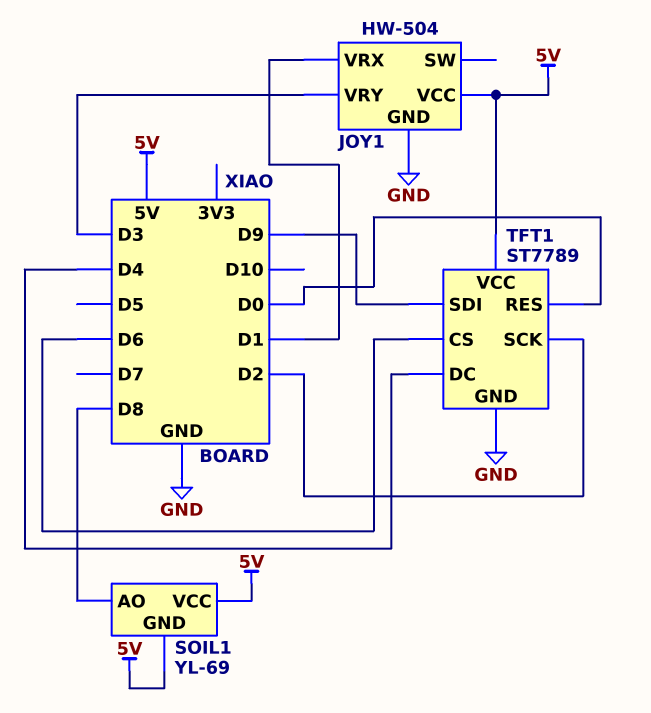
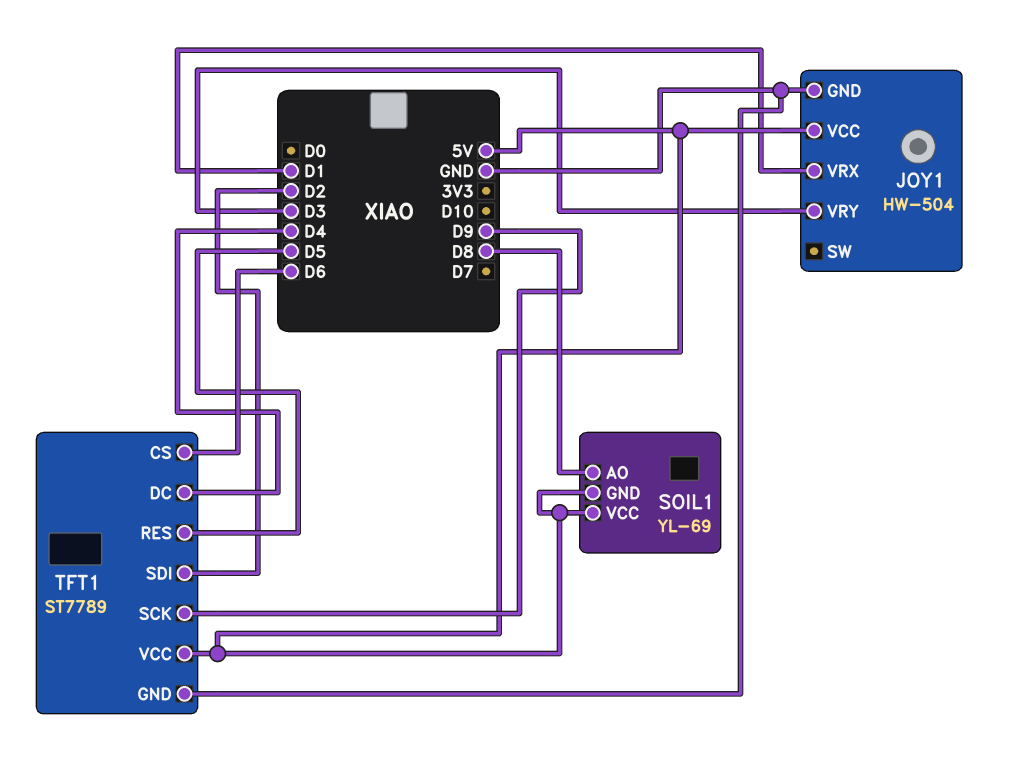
TFT1 pin RES: D0 -> D5
TFT1 pin SCK: D2 -> D9
TFT1 pin SDI: D9 -> D2

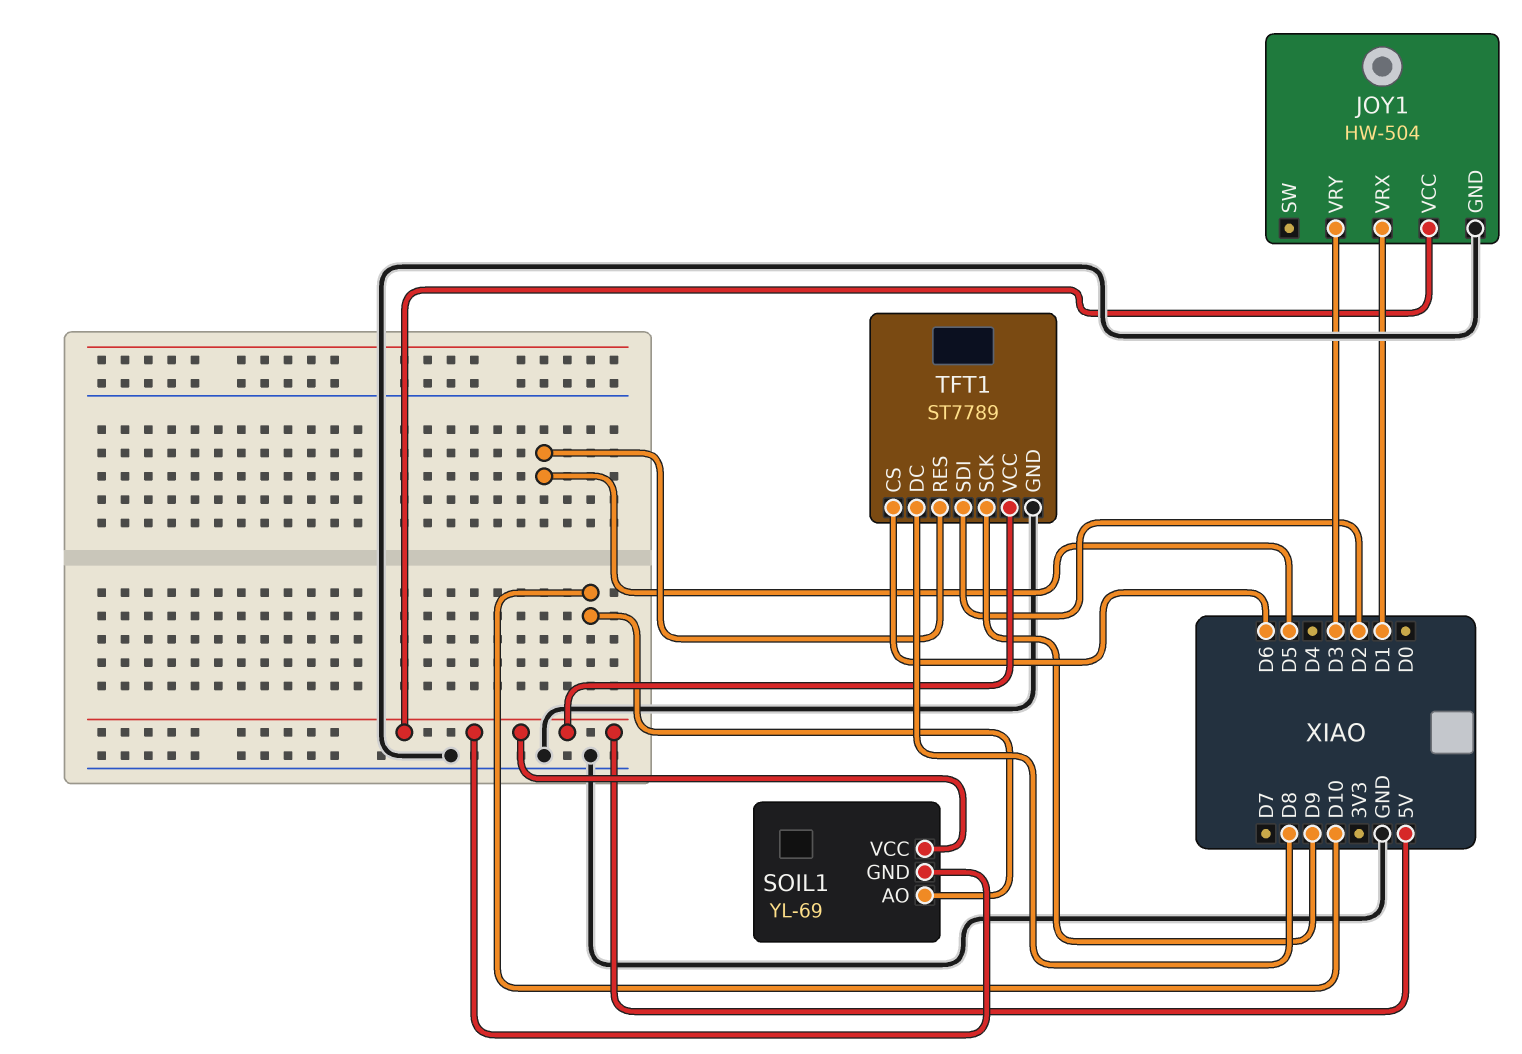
SOIL1 pin AO: D8 -> D10
TFT1 pin DC: D4 -> D8

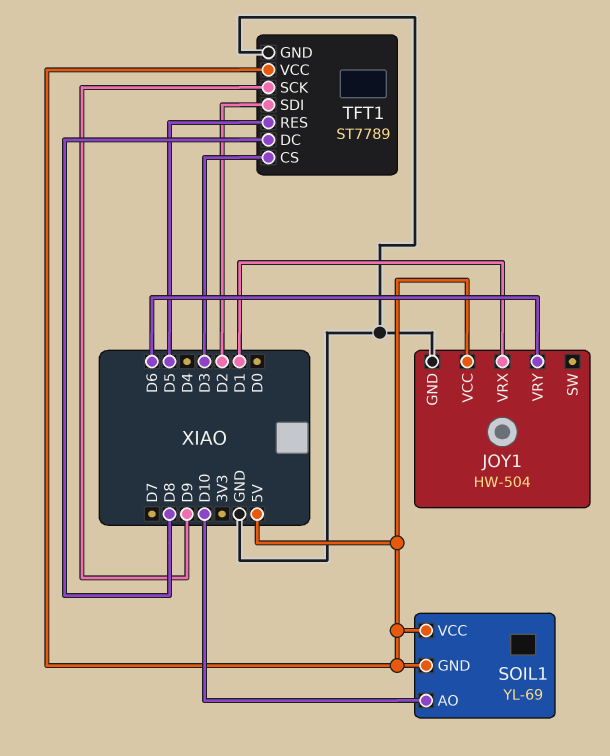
JOY1 pin VRY: D3 -> D6
TFT1 pin CS: D6 -> D3

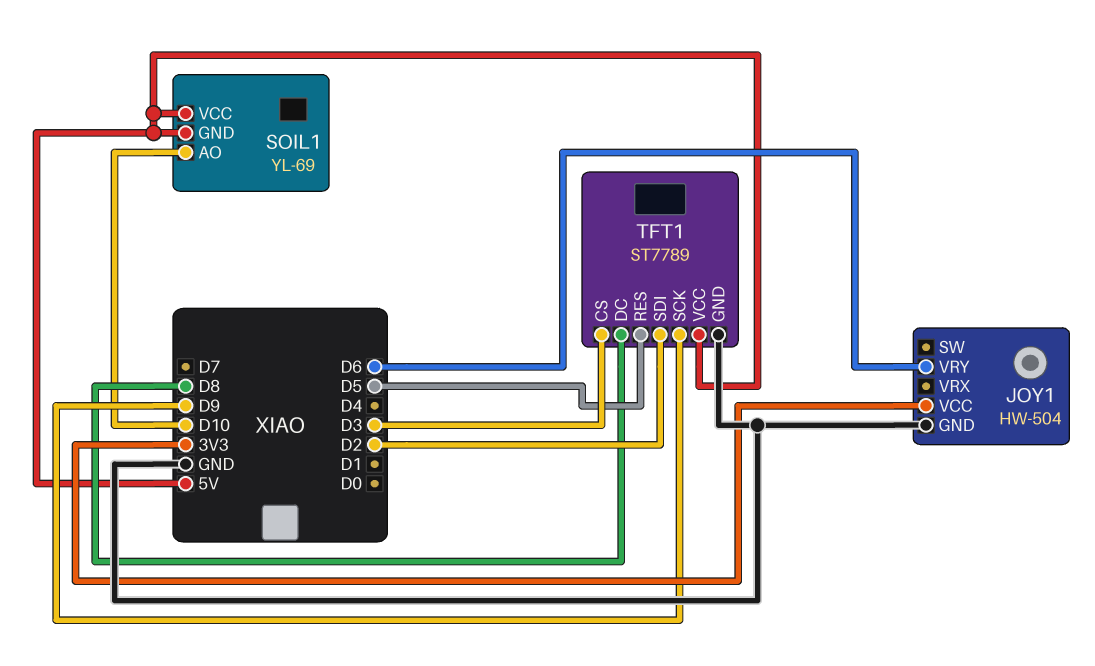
JOY1 pin VCC: 5V -> 3V3
JOY1 pin VRX: D1 -> none

